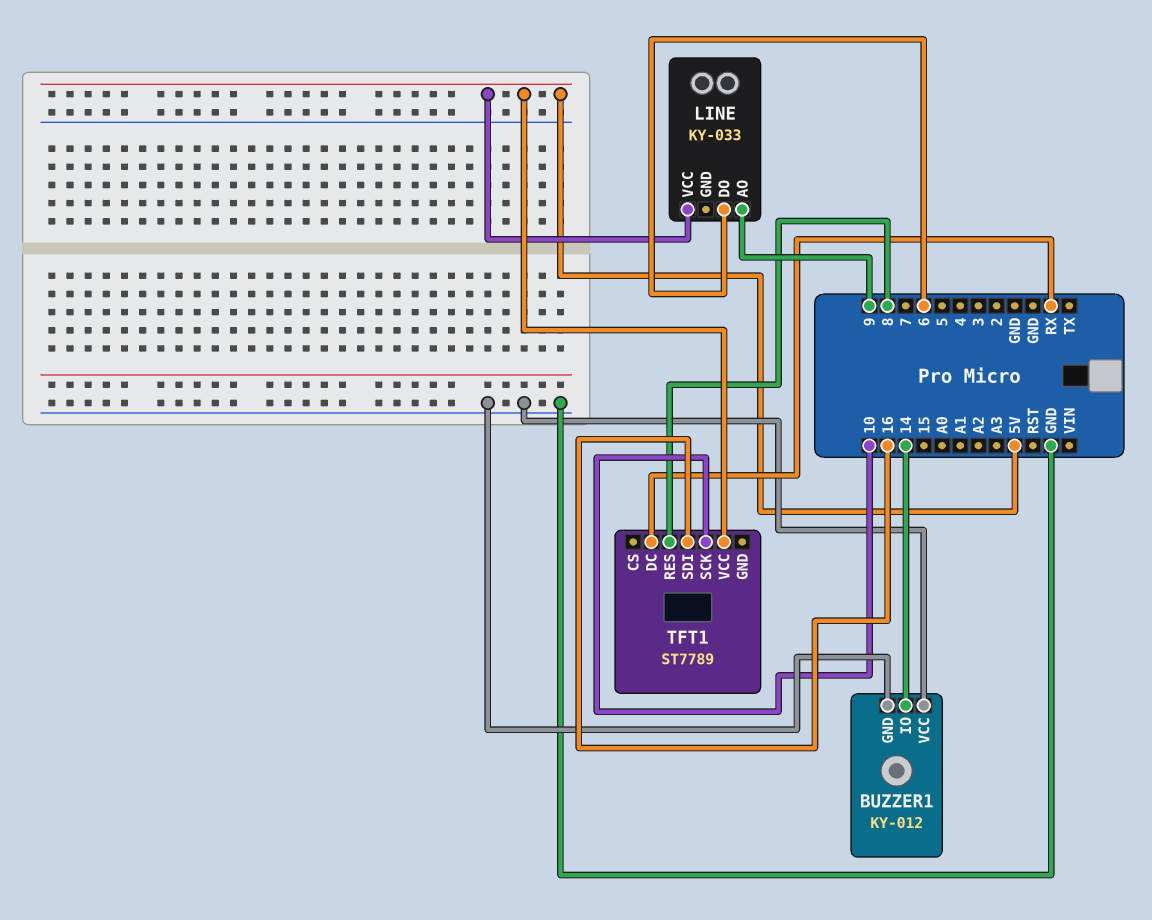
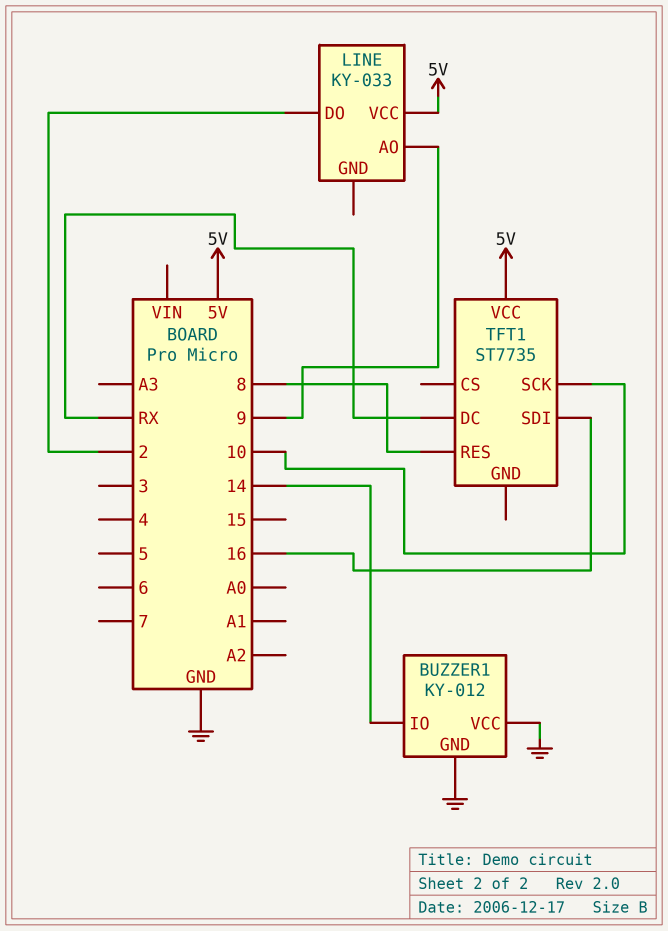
LINE pin DO: 6 -> 2
TFT1: ST7789 -> ST7735

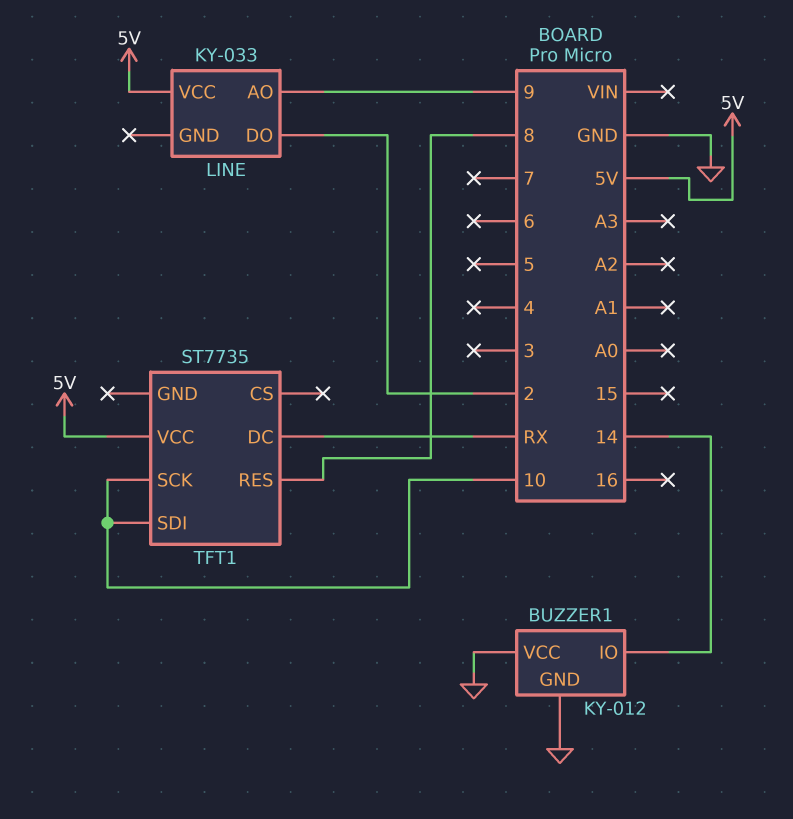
TFT1 pin SDI: 16 -> 10

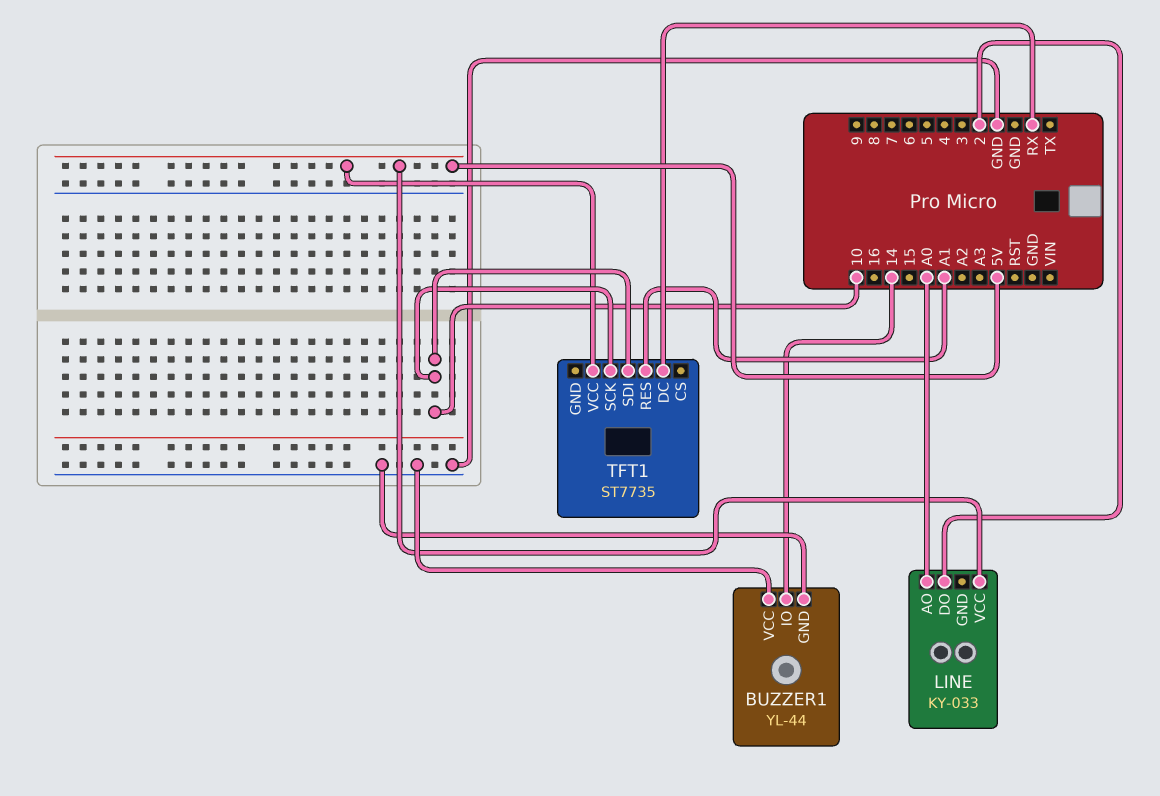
BUZZER1: KY-012 -> YL-44
LINE pin AO: 9 -> A0
TFT1 pin RES: 8 -> A1

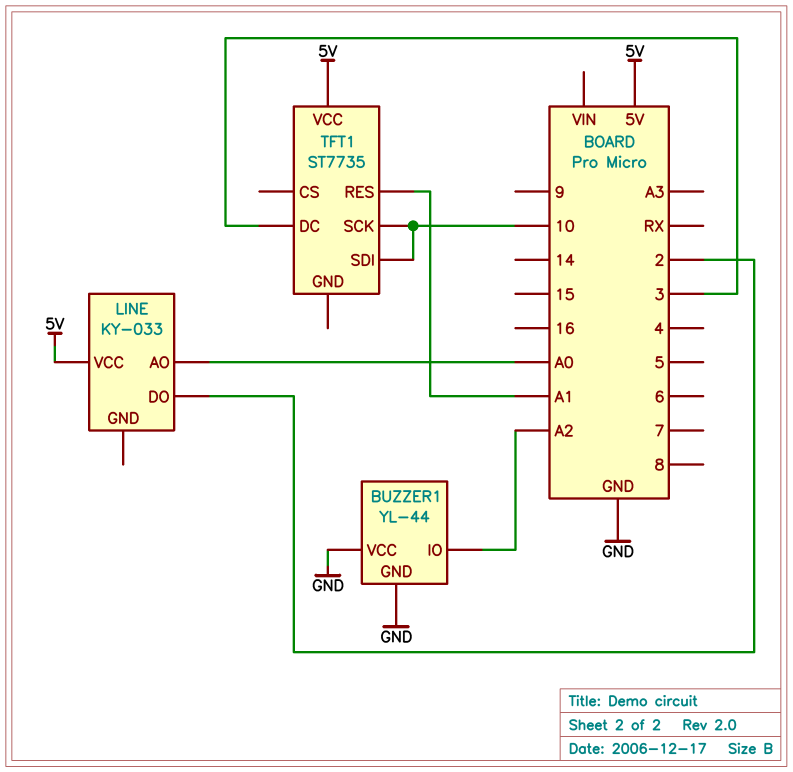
BUZZER1 pin IO: 14 -> A2
TFT1 pin DC: RX -> 3

